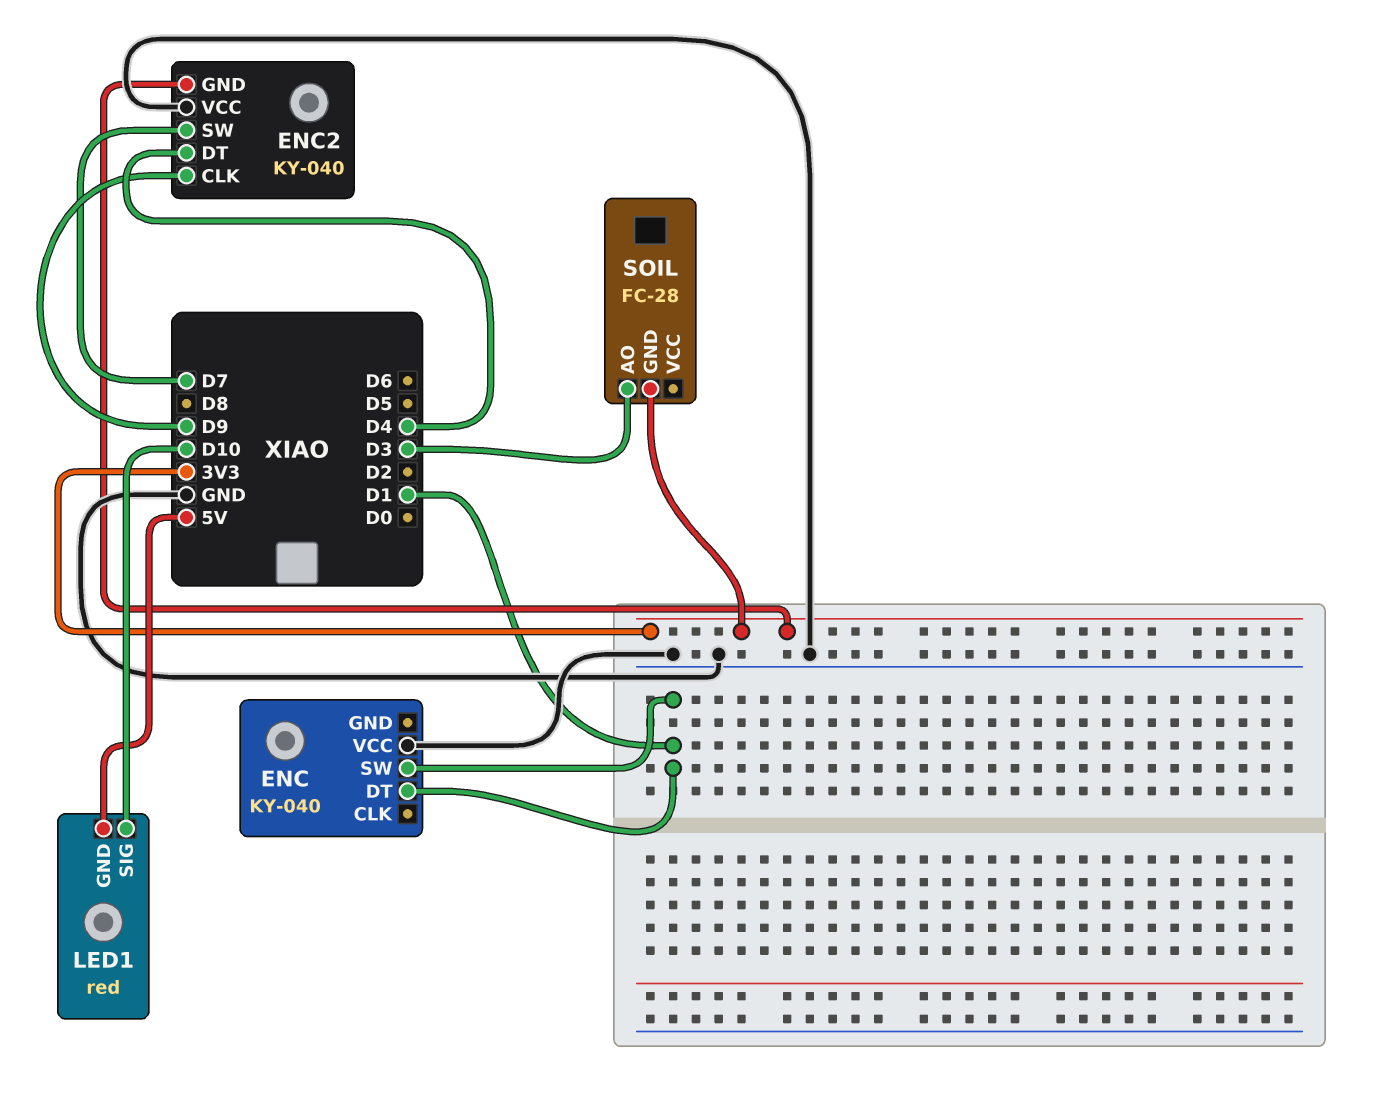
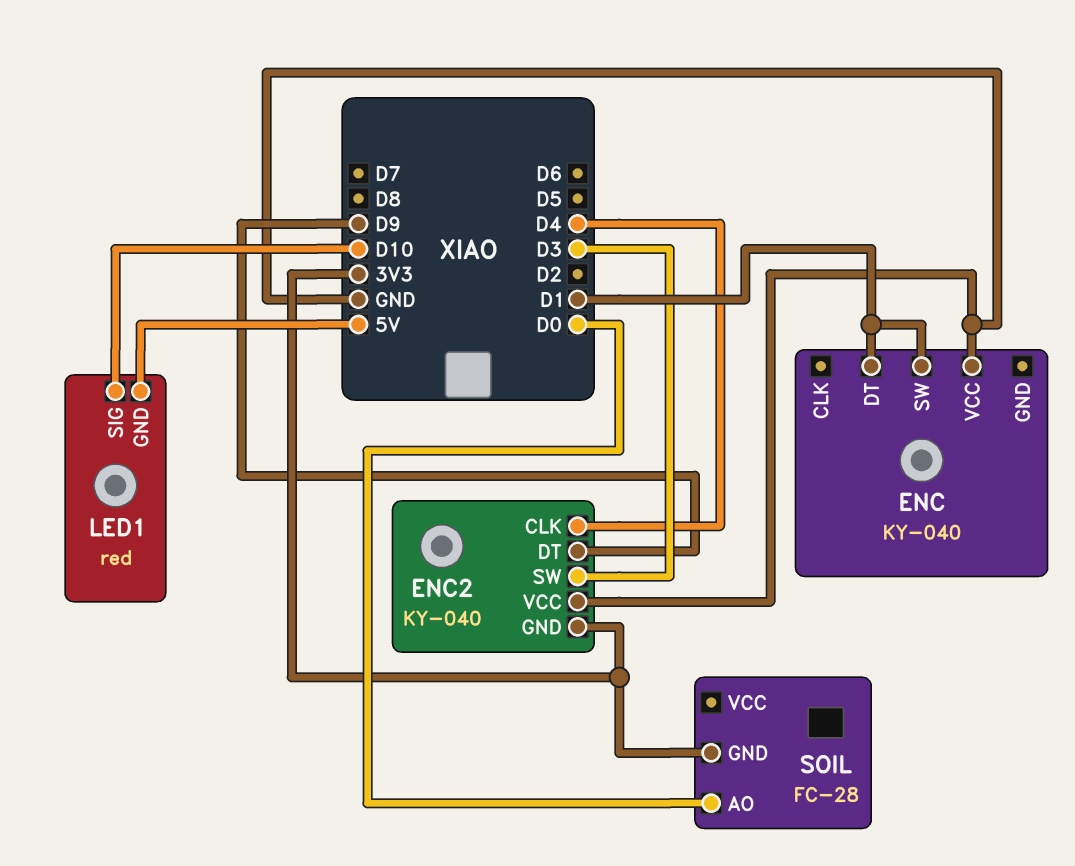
ENC2 pin CLK: D9 -> D4
ENC2 pin DT: D4 -> D9
ENC2 pin SW: D7 -> D3
SOIL pin AO: D3 -> D0

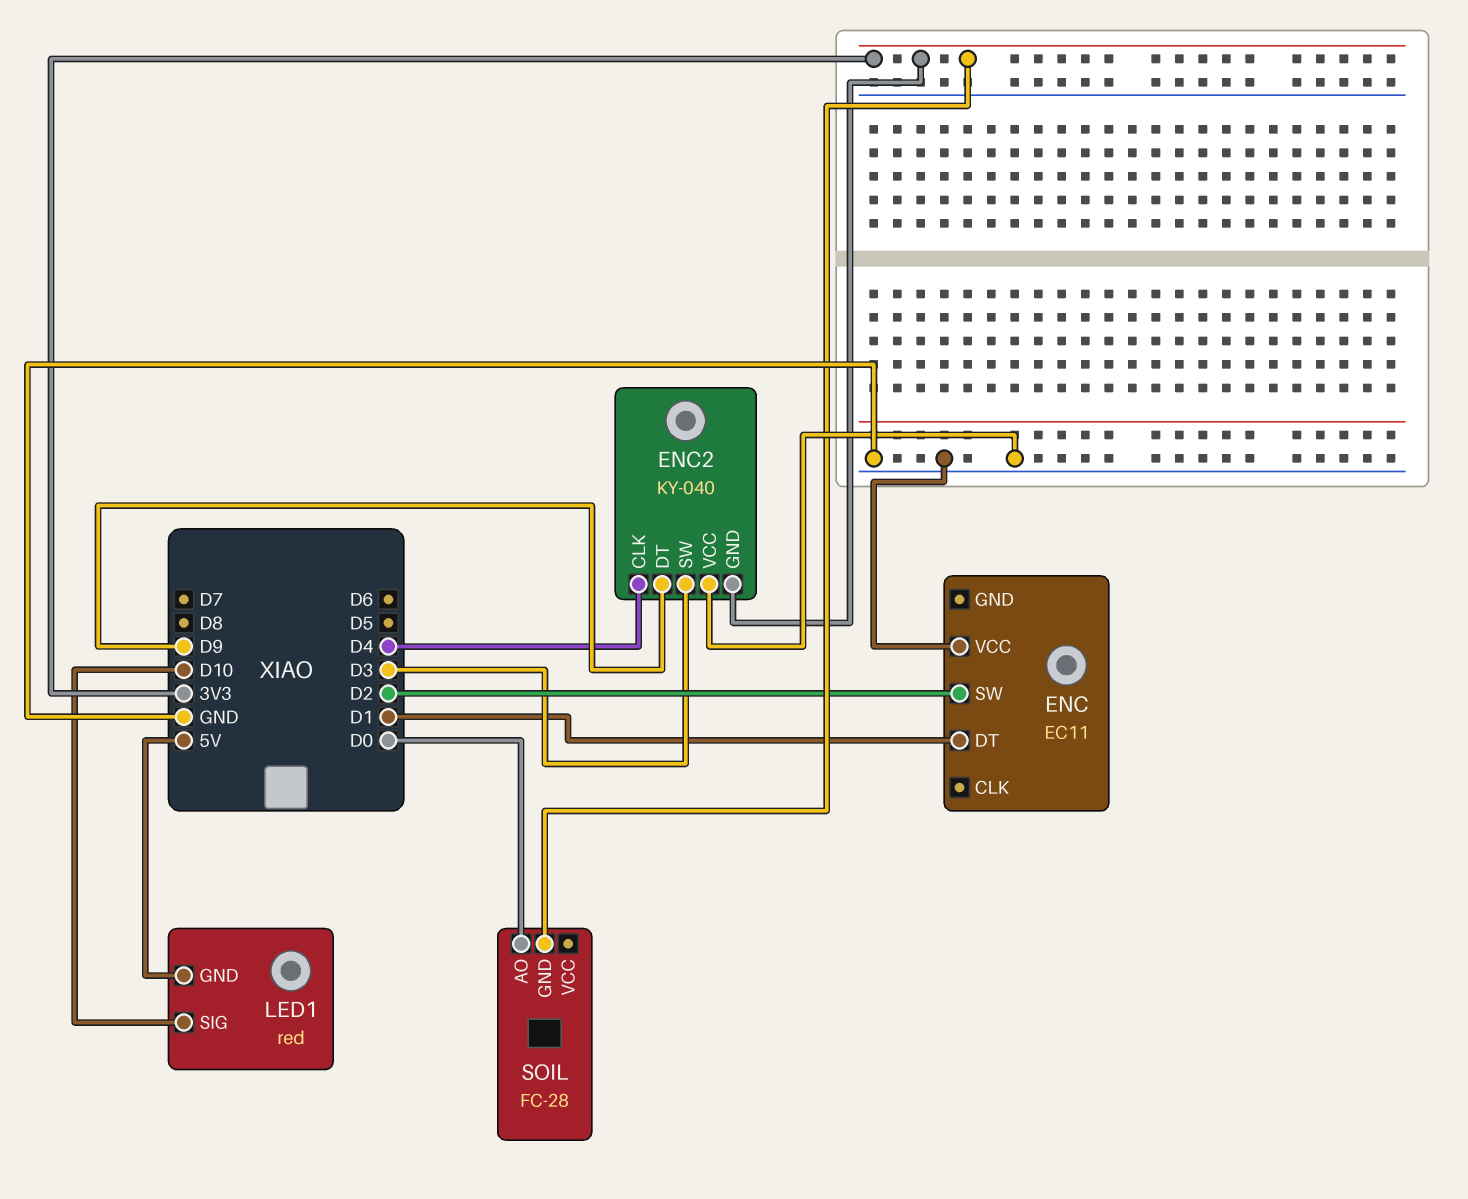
ENC: KY-040 -> EC11
ENC pin SW: D1 -> D2

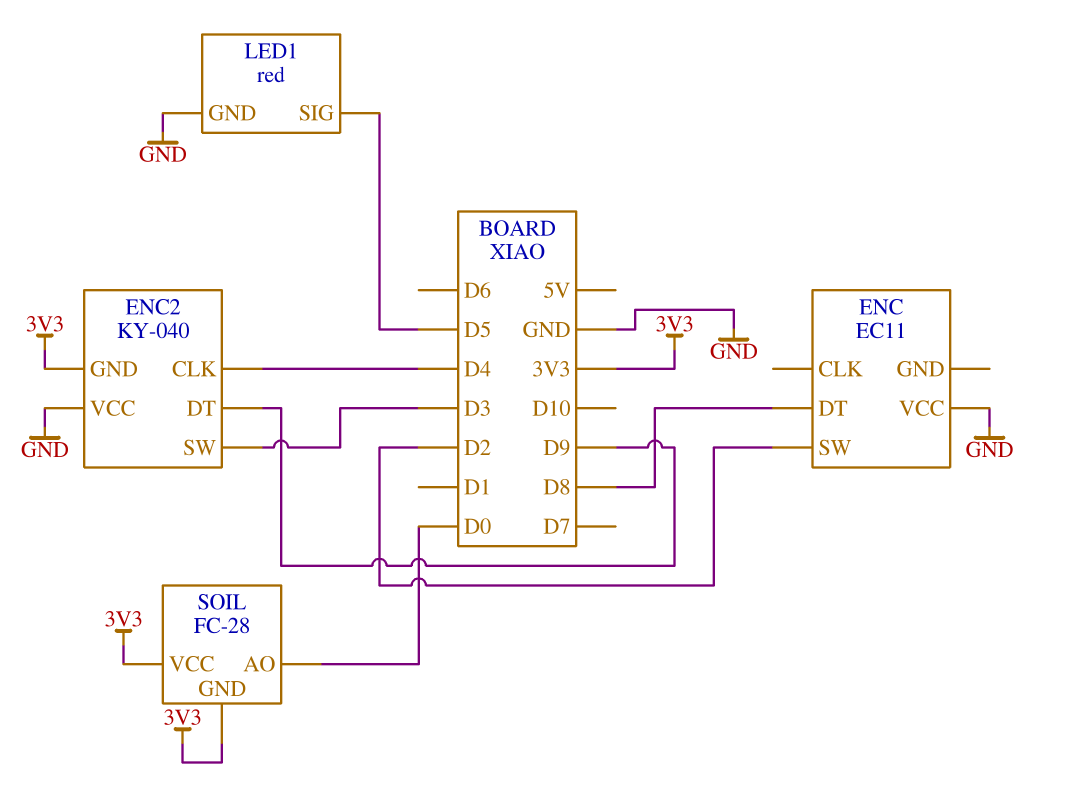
ENC pin DT: D1 -> D8
LED1 pin GND: 5V -> GND
LED1 pin SIG: D10 -> D5
SOIL pin VCC: none -> 3V3

